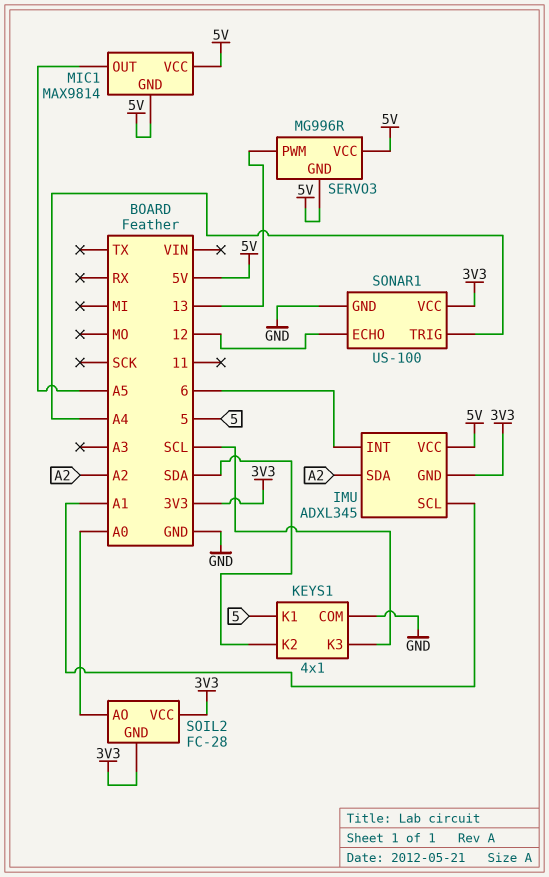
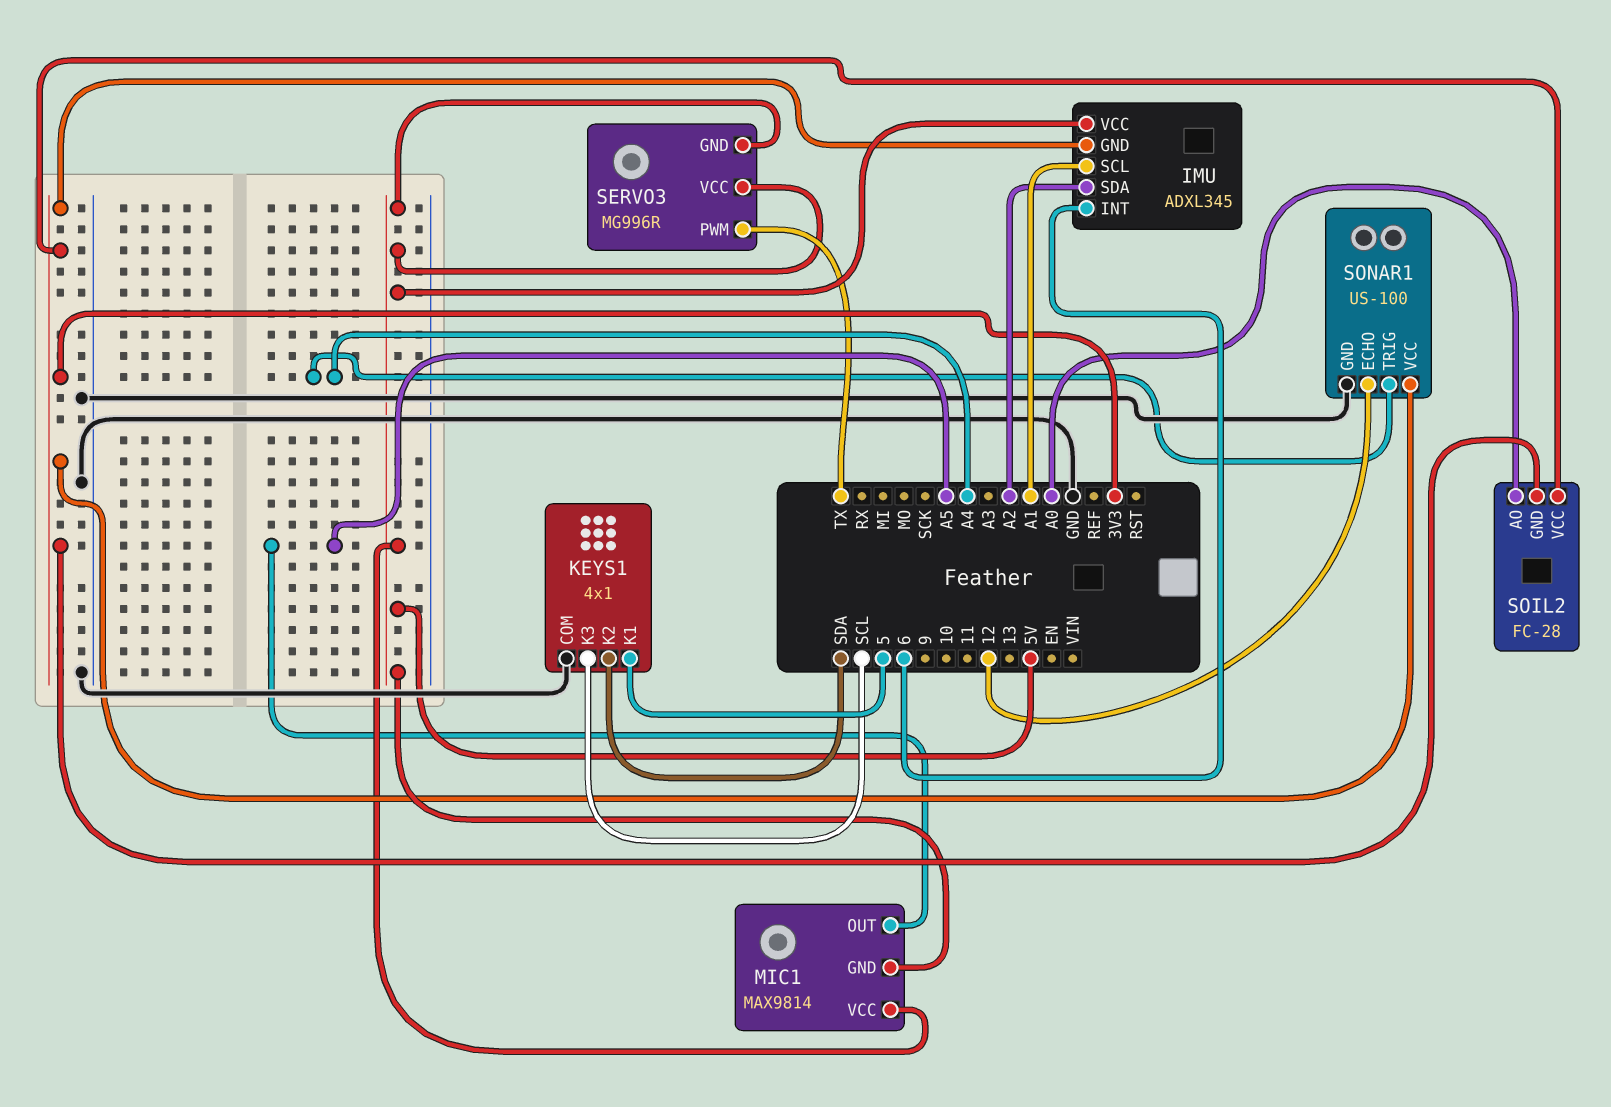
SERVO3 pin PWM: 13 -> TX

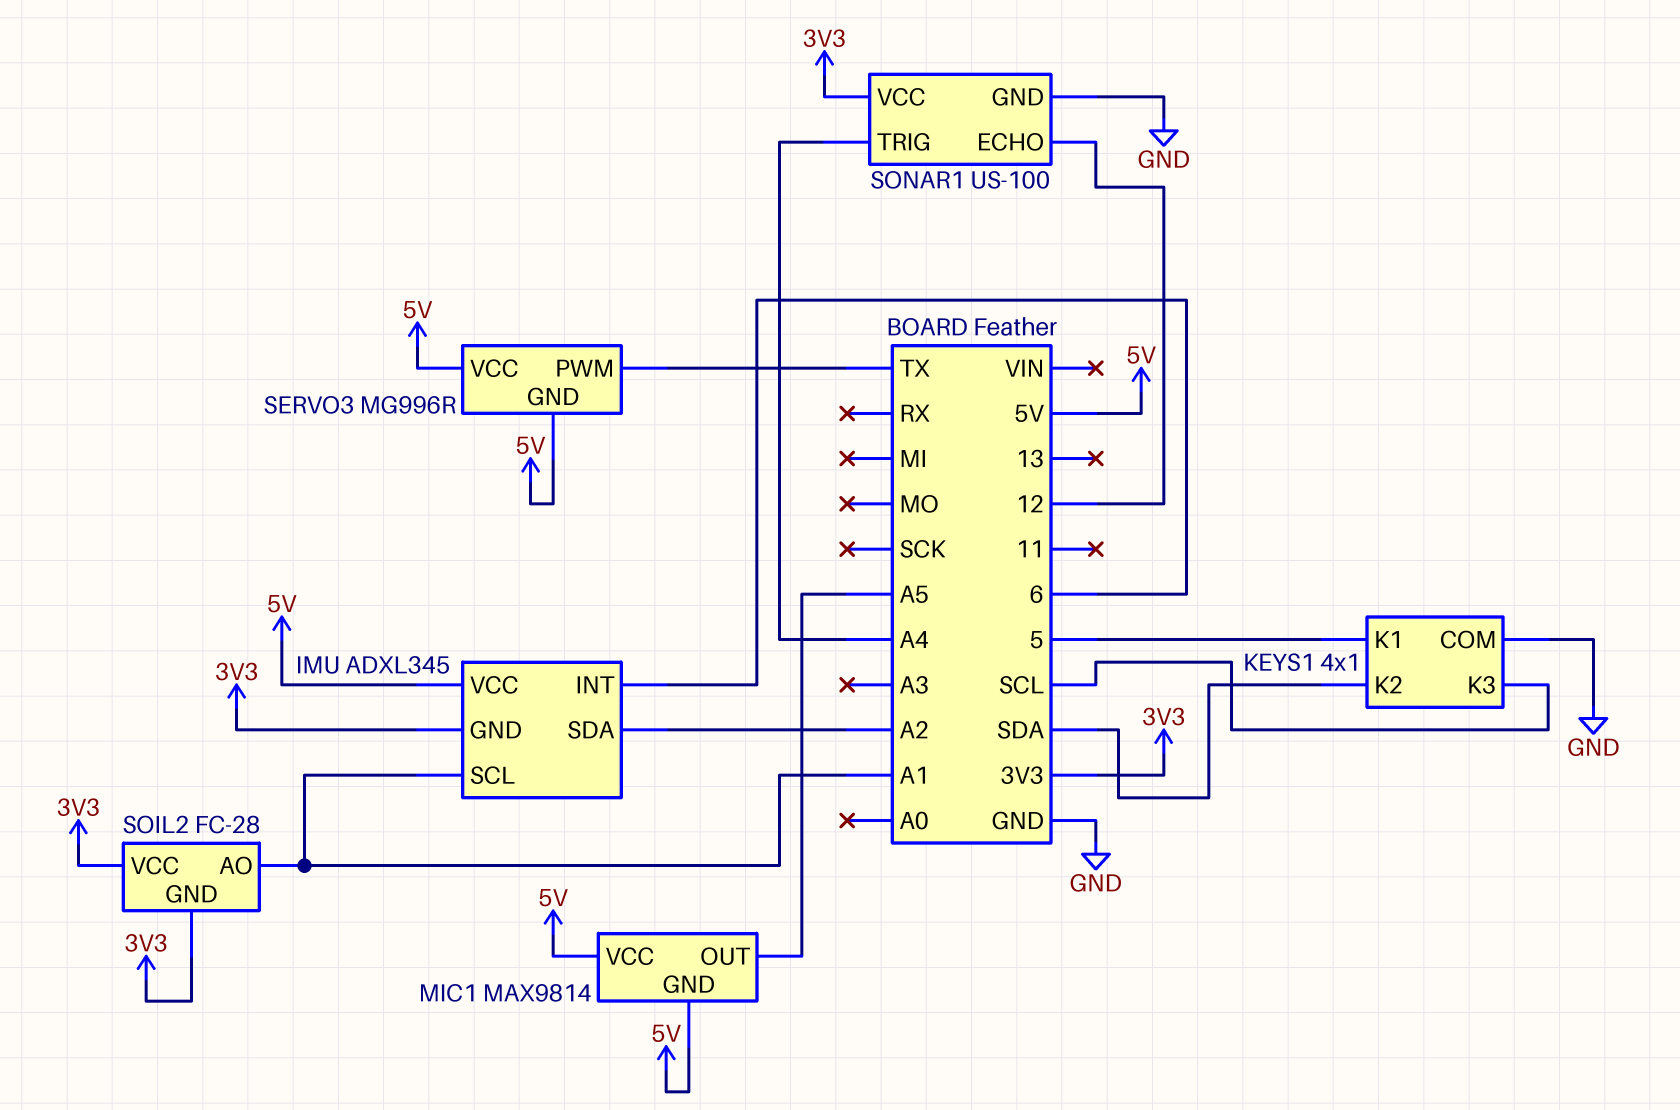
SOIL2 pin AO: A0 -> A1

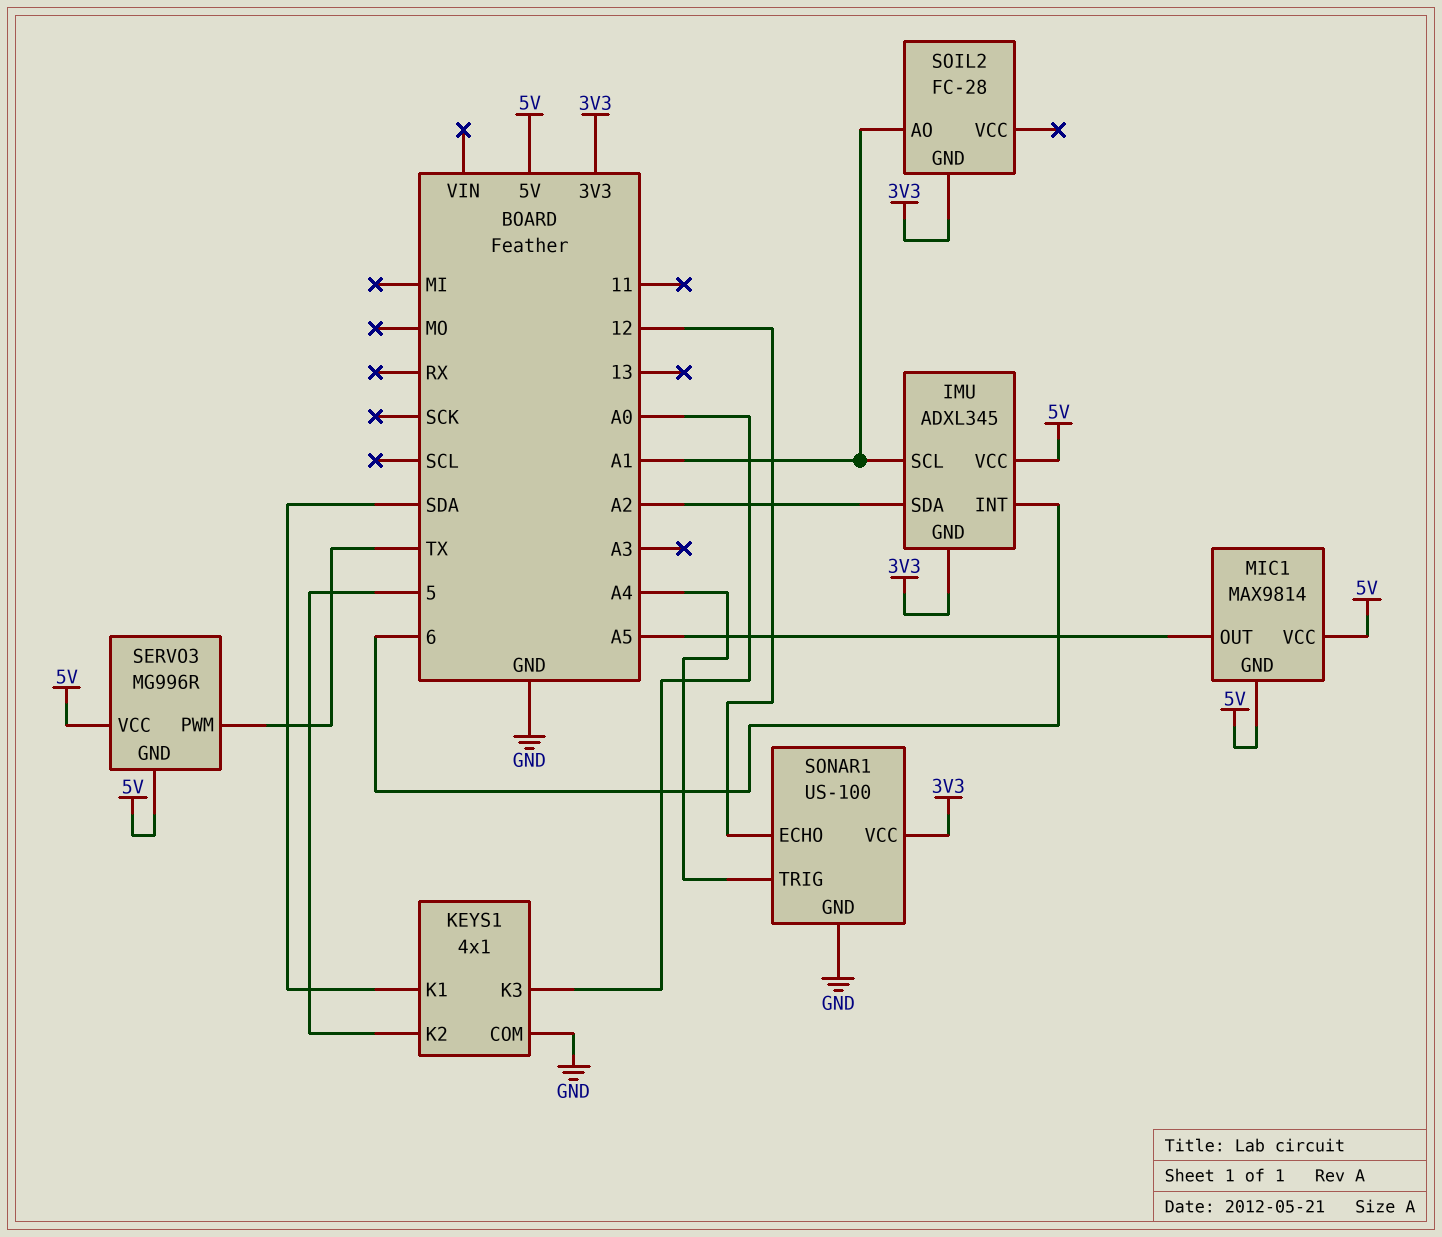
KEYS1 pin K1: 5 -> SDA
KEYS1 pin K2: SDA -> 5
KEYS1 pin K3: SCL -> A0
SOIL2 pin VCC: 3V3 -> none

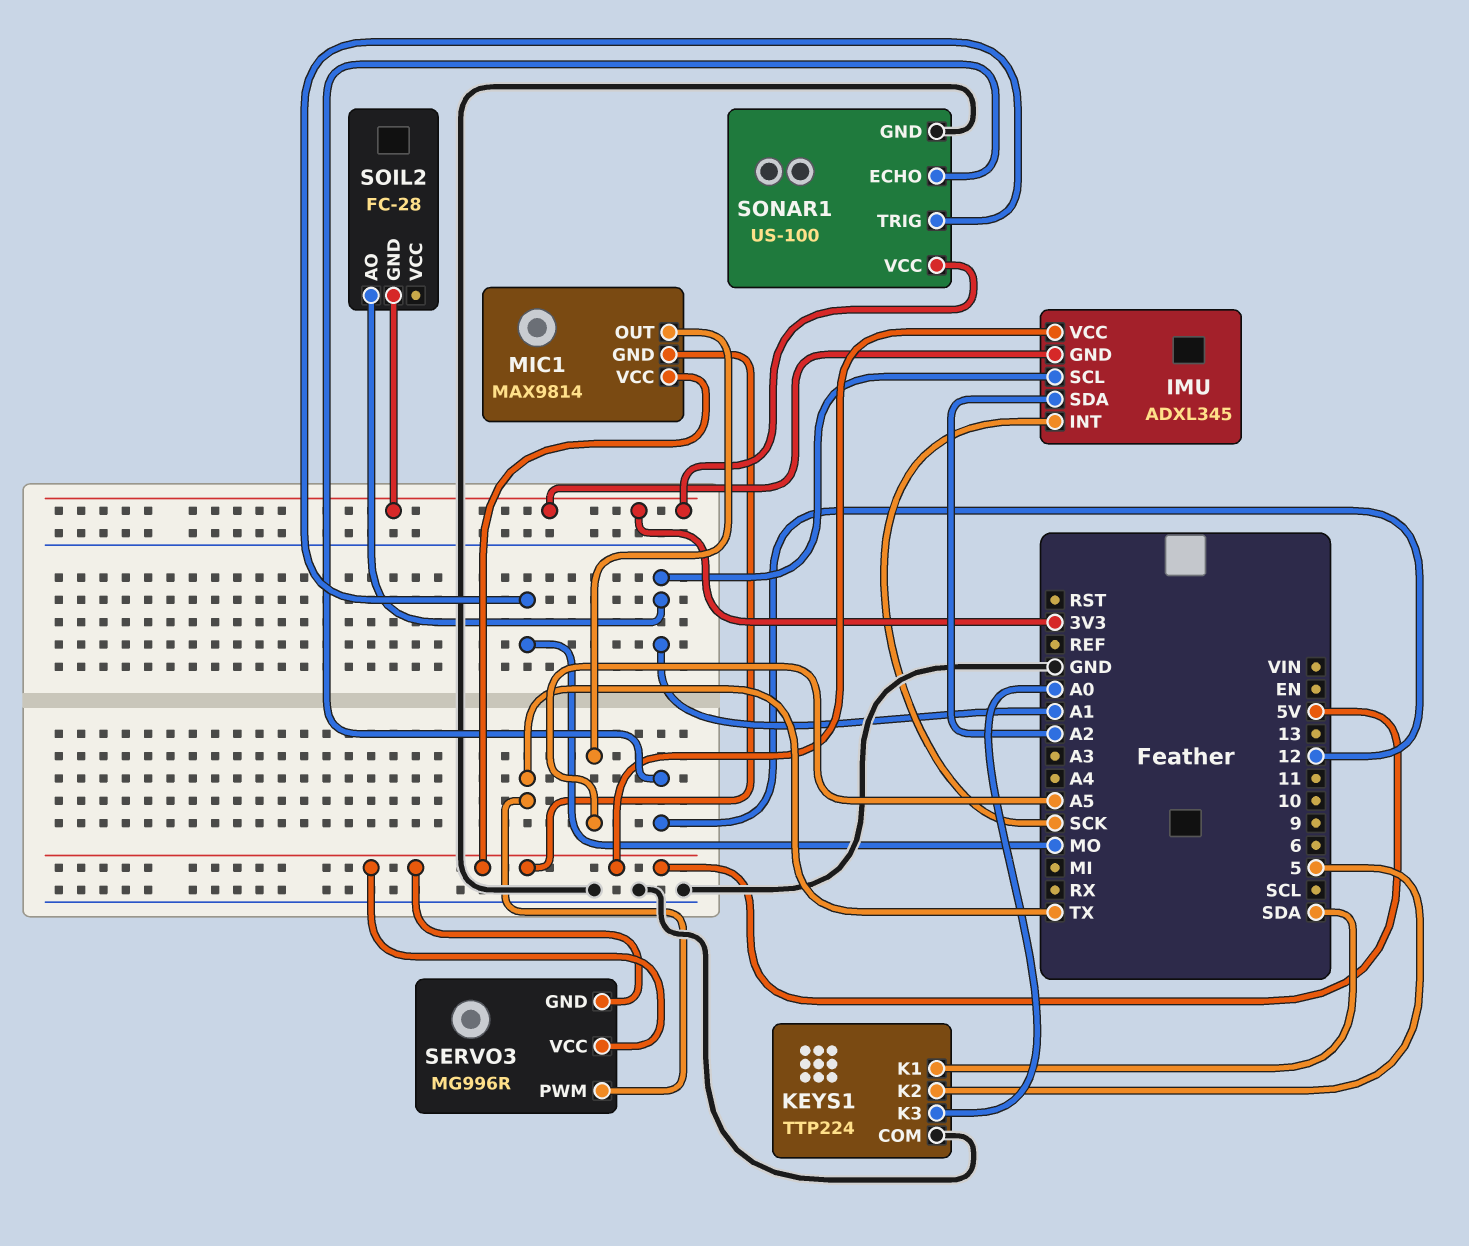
IMU pin INT: 6 -> SCK
KEYS1: 4x1 -> TTP224
SONAR1 pin TRIG: A4 -> MO

